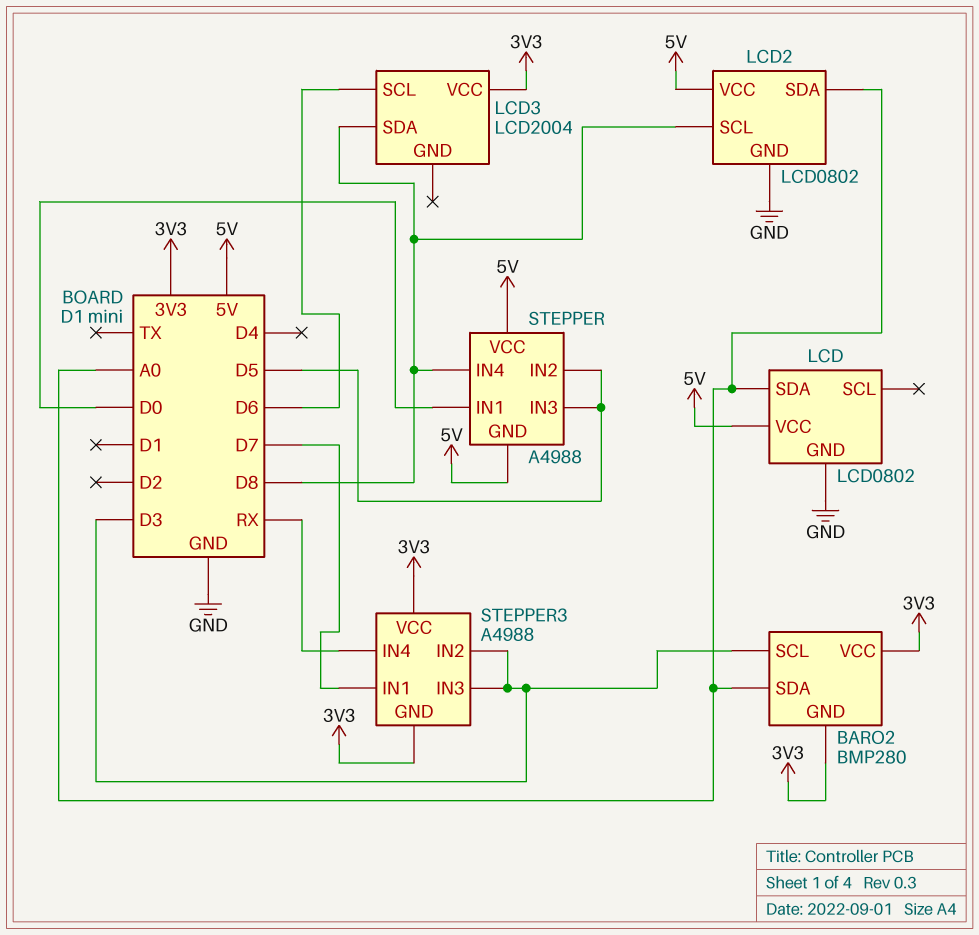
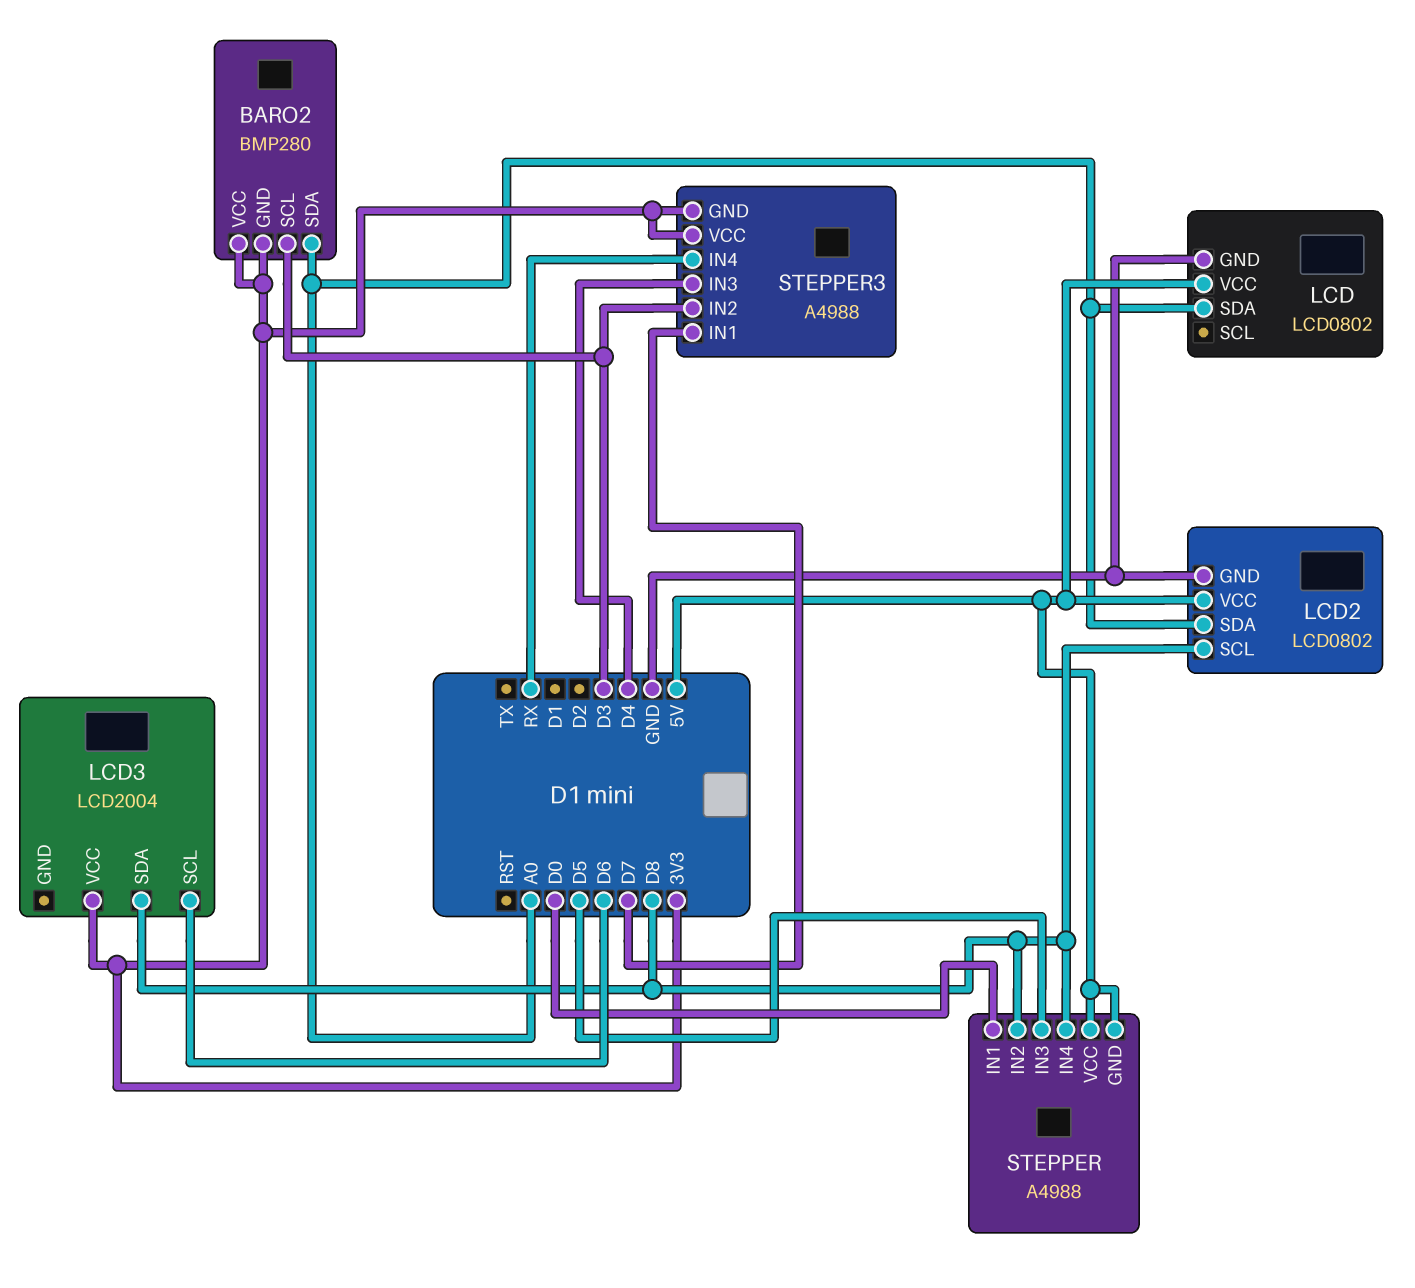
STEPPER pin IN2: D5 -> D8
STEPPER3 pin IN3: D3 -> D4

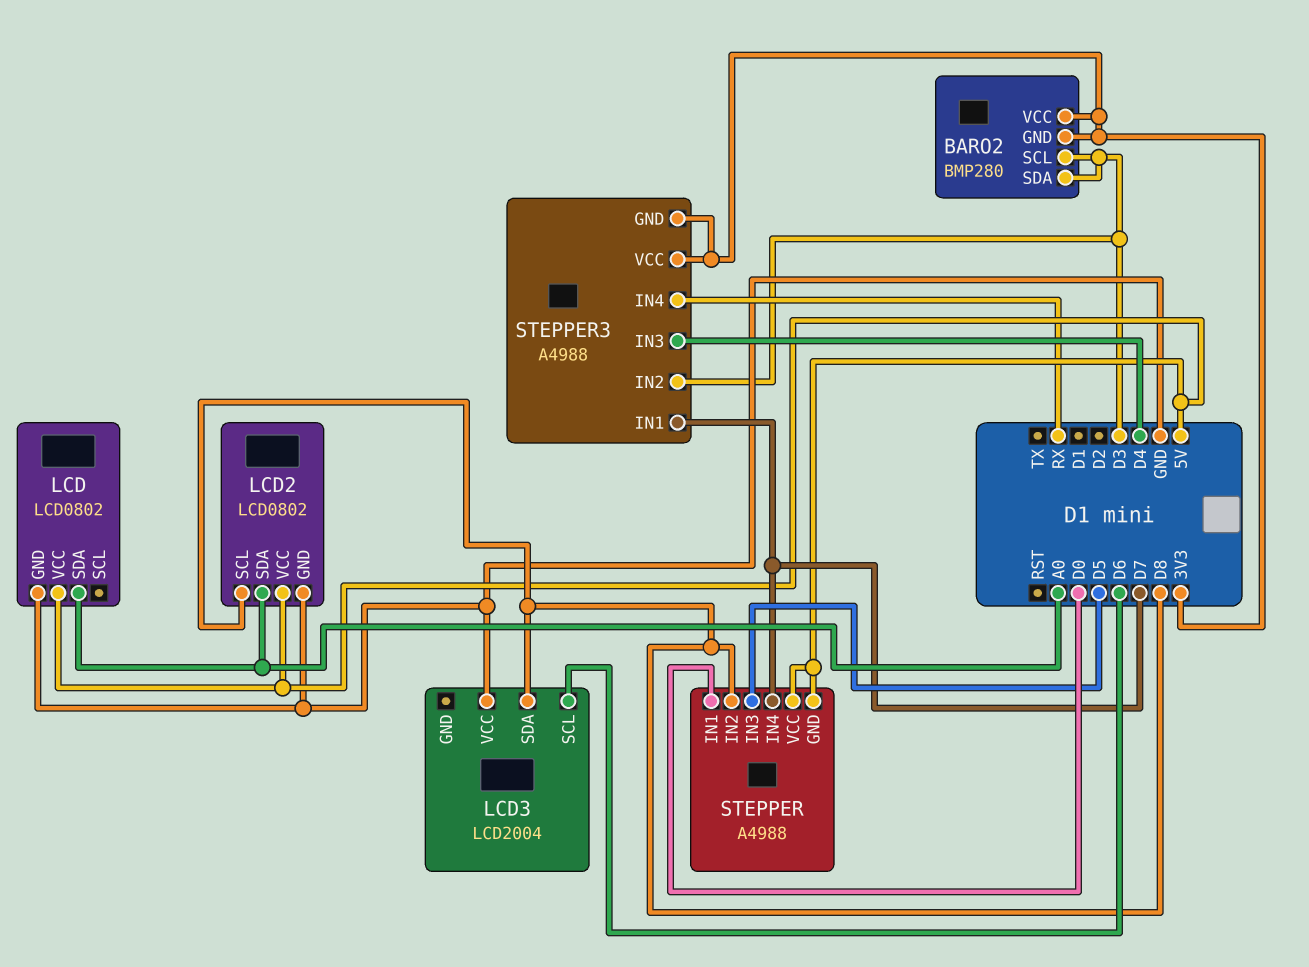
BARO2 pin SDA: A0 -> D3
LCD3 pin VCC: 3V3 -> GND
STEPPER pin IN4: D8 -> D7

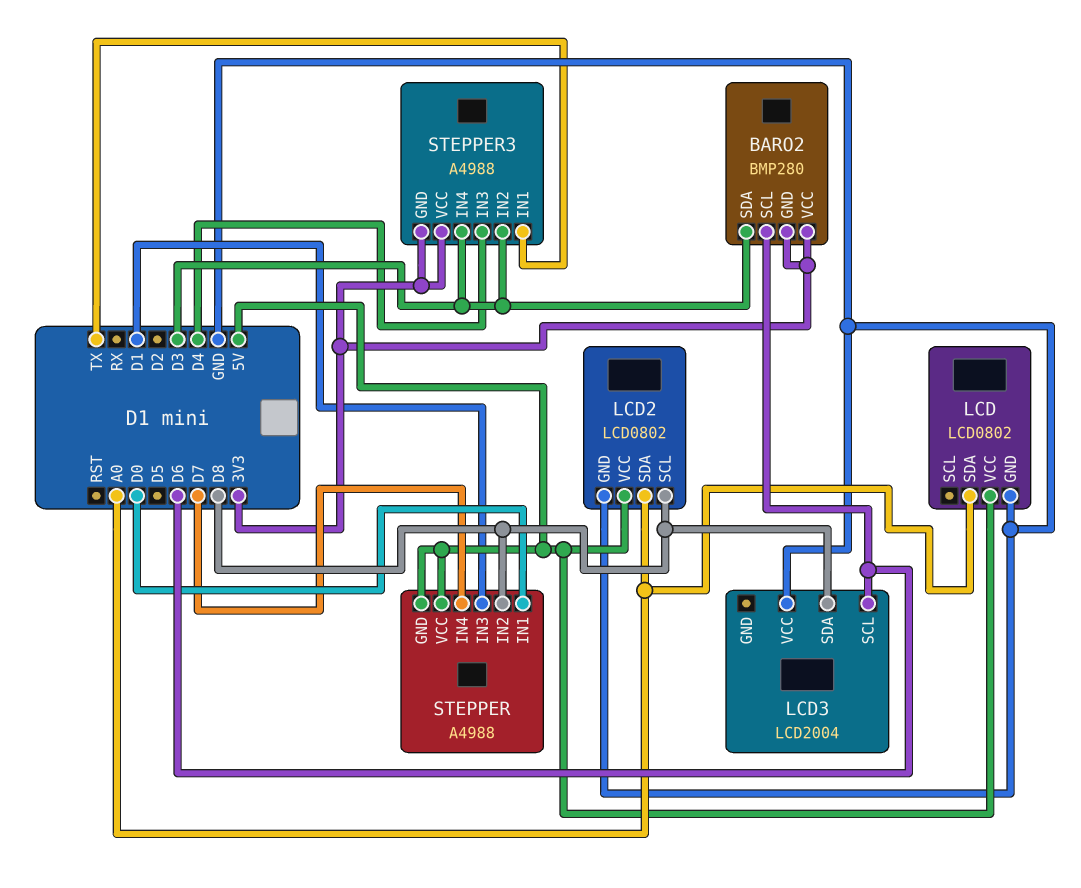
BARO2 pin SCL: D3 -> D6
STEPPER pin IN3: D5 -> D1
STEPPER3 pin IN1: D7 -> TX
STEPPER3 pin IN4: RX -> D3

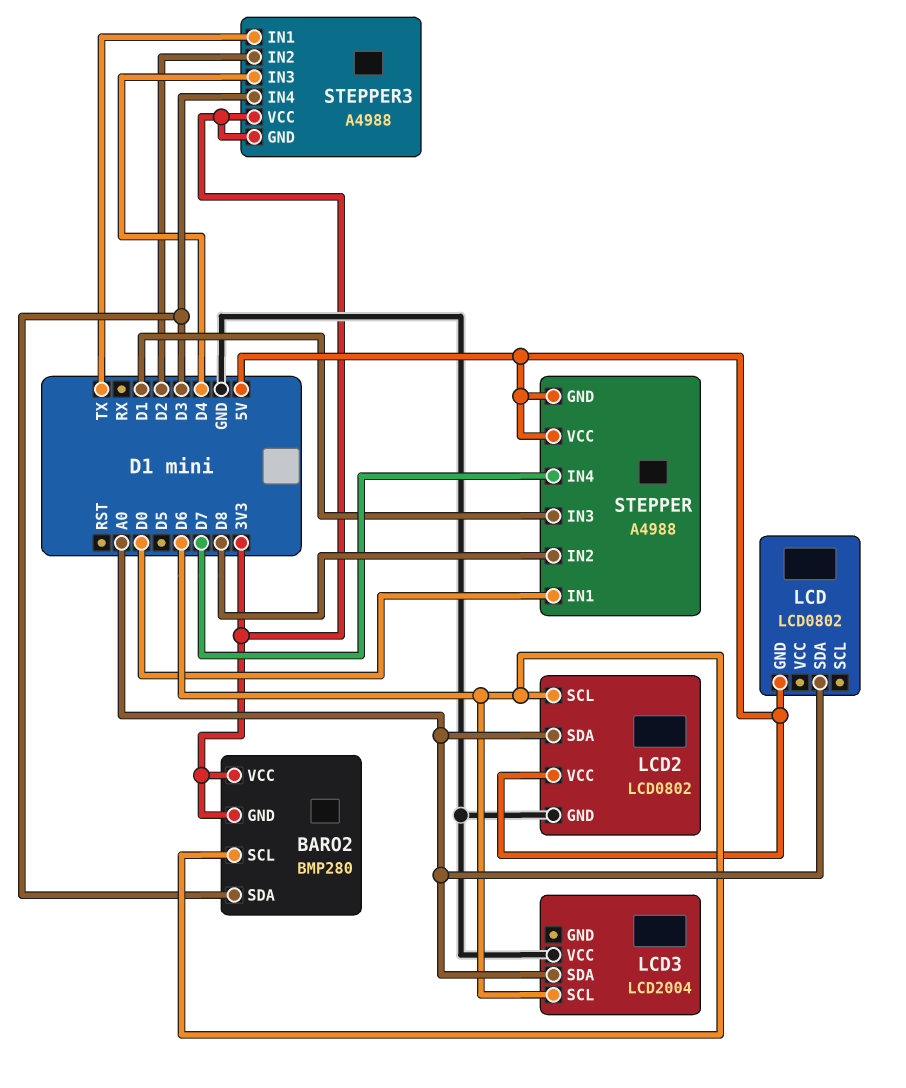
LCD pin GND: GND -> 5V
LCD pin VCC: 5V -> none
LCD2 pin SCL: D8 -> D6
LCD3 pin SDA: D8 -> A0
STEPPER3 pin IN2: D3 -> D2

